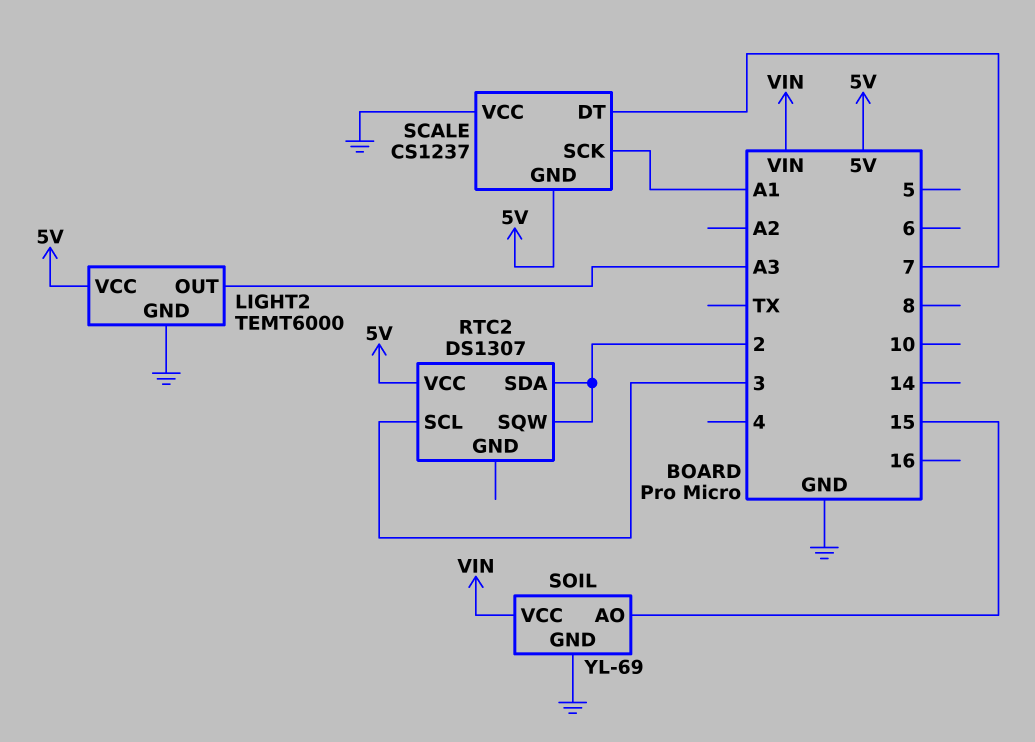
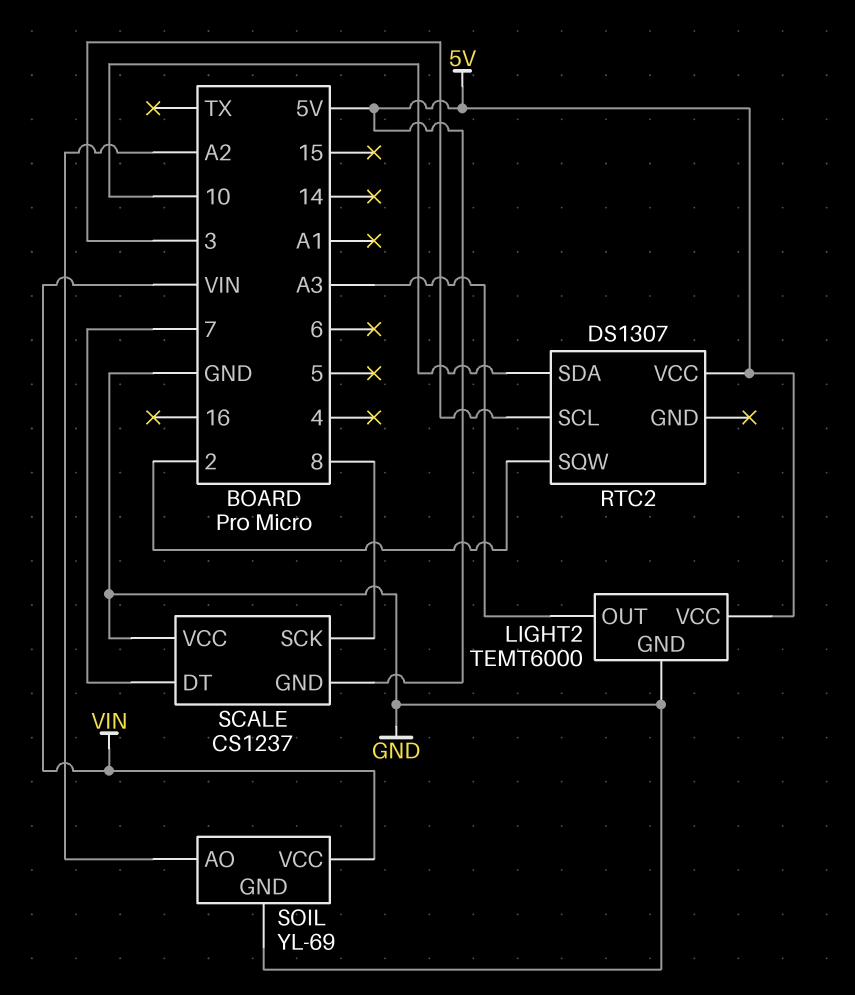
RTC2 pin SDA: 2 -> 10
SCALE pin SCK: A1 -> 8
SOIL pin AO: 15 -> A2

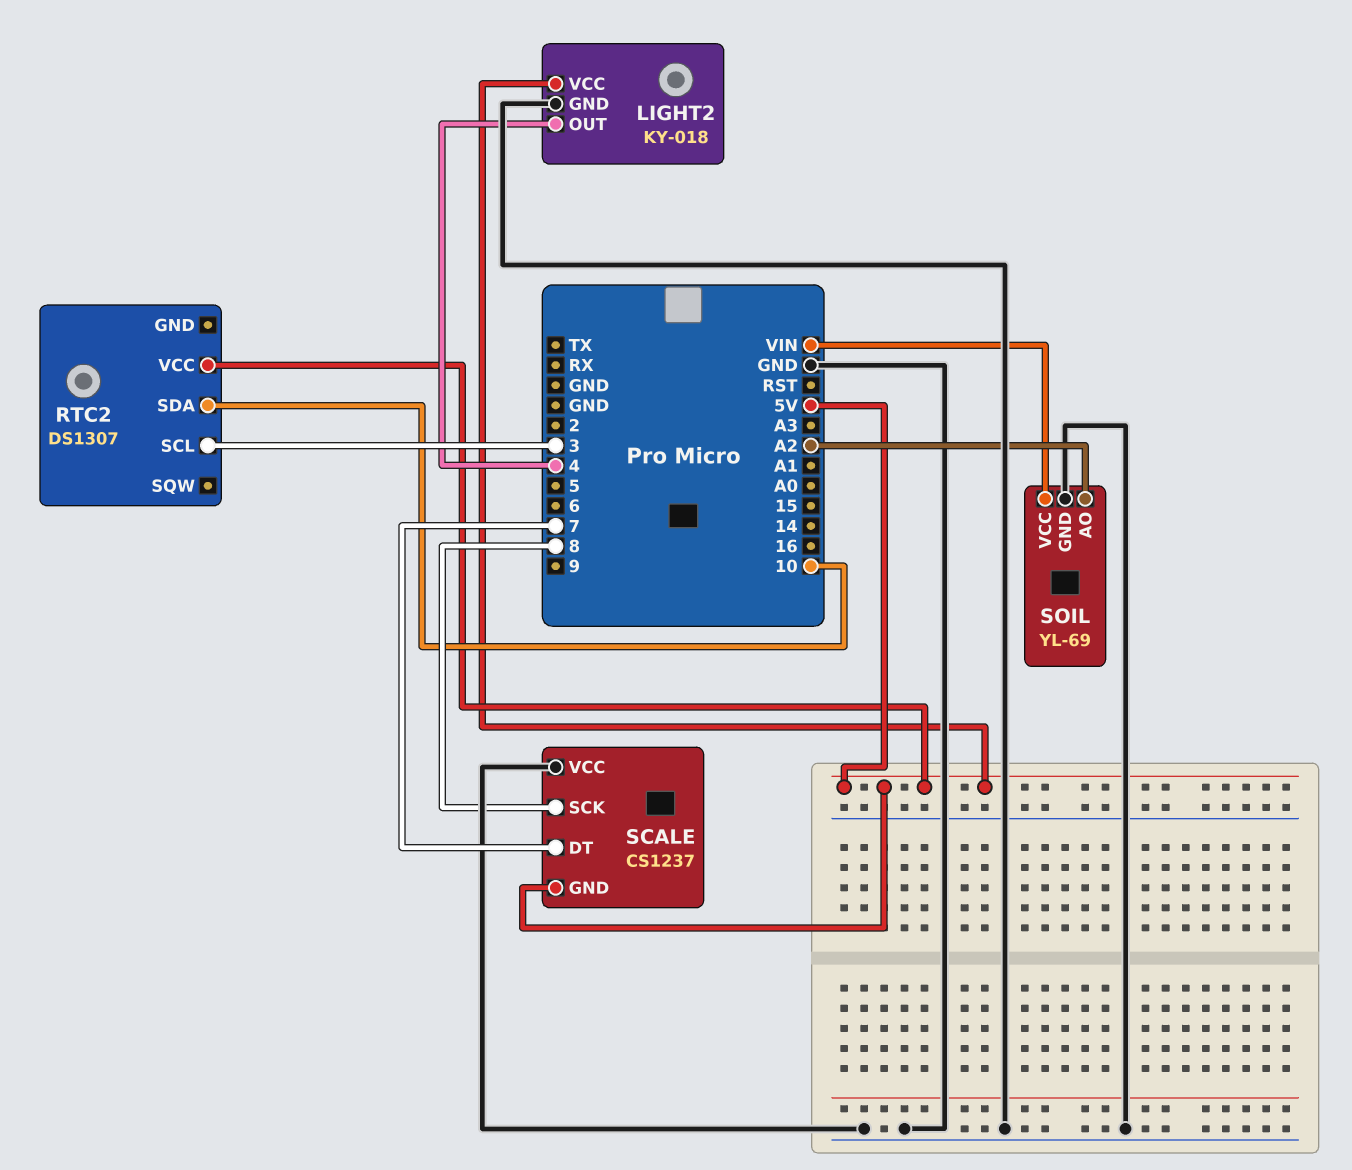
LIGHT2: TEMT6000 -> KY-018
LIGHT2 pin OUT: A3 -> 4
RTC2 pin SQW: 2 -> none

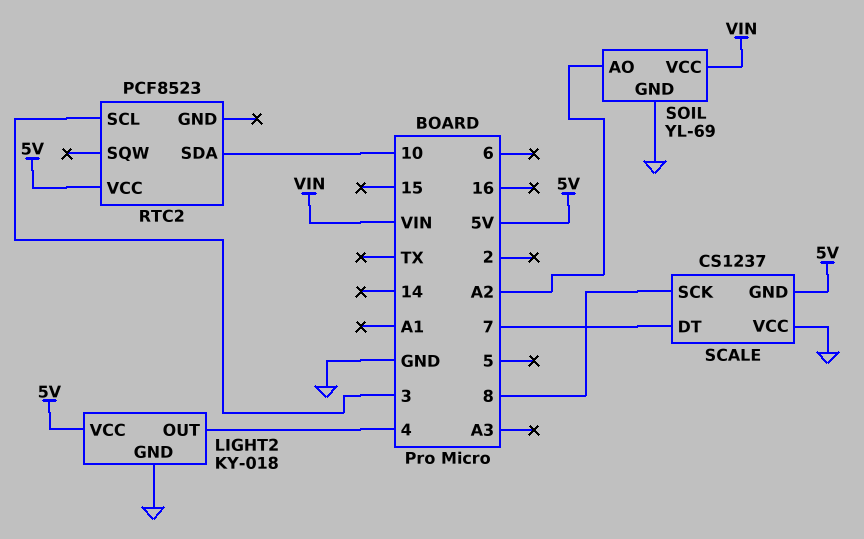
RTC2: DS1307 -> PCF8523

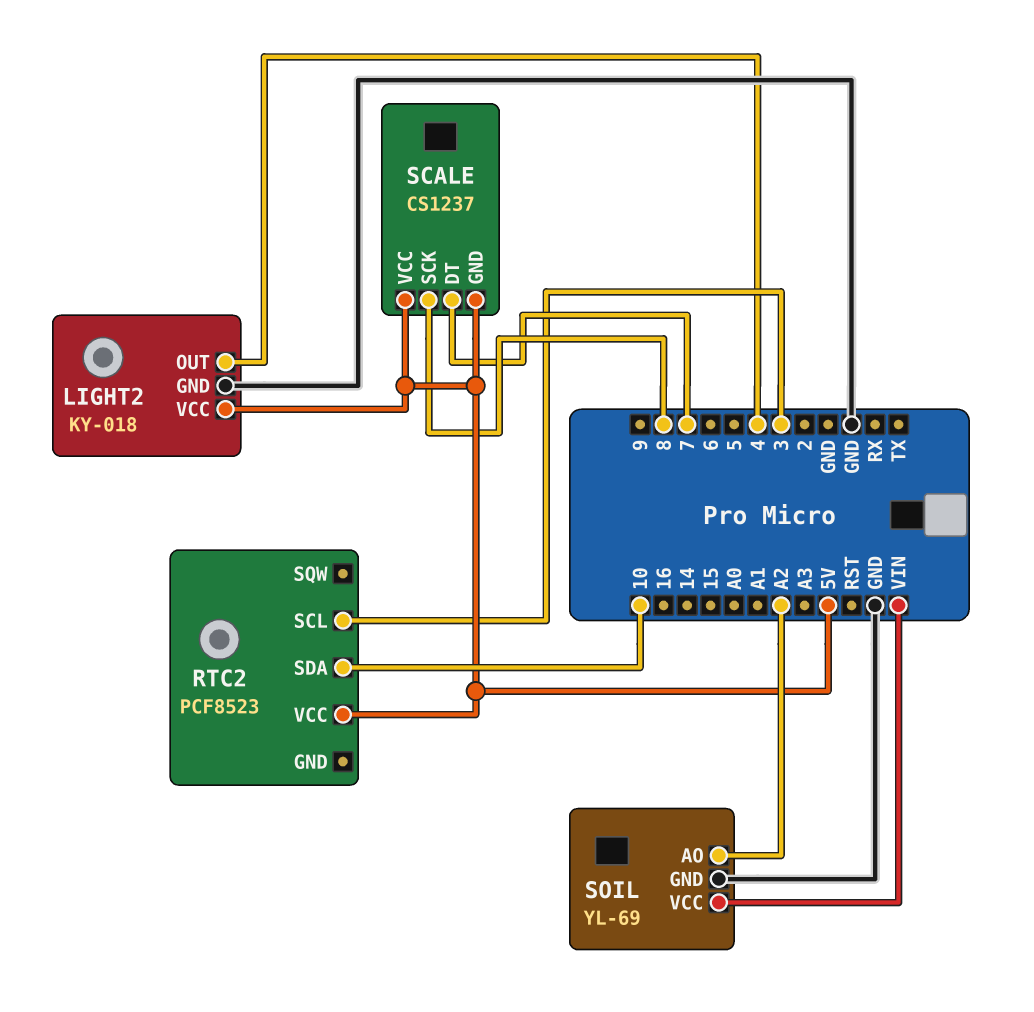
SCALE pin VCC: GND -> 5V

